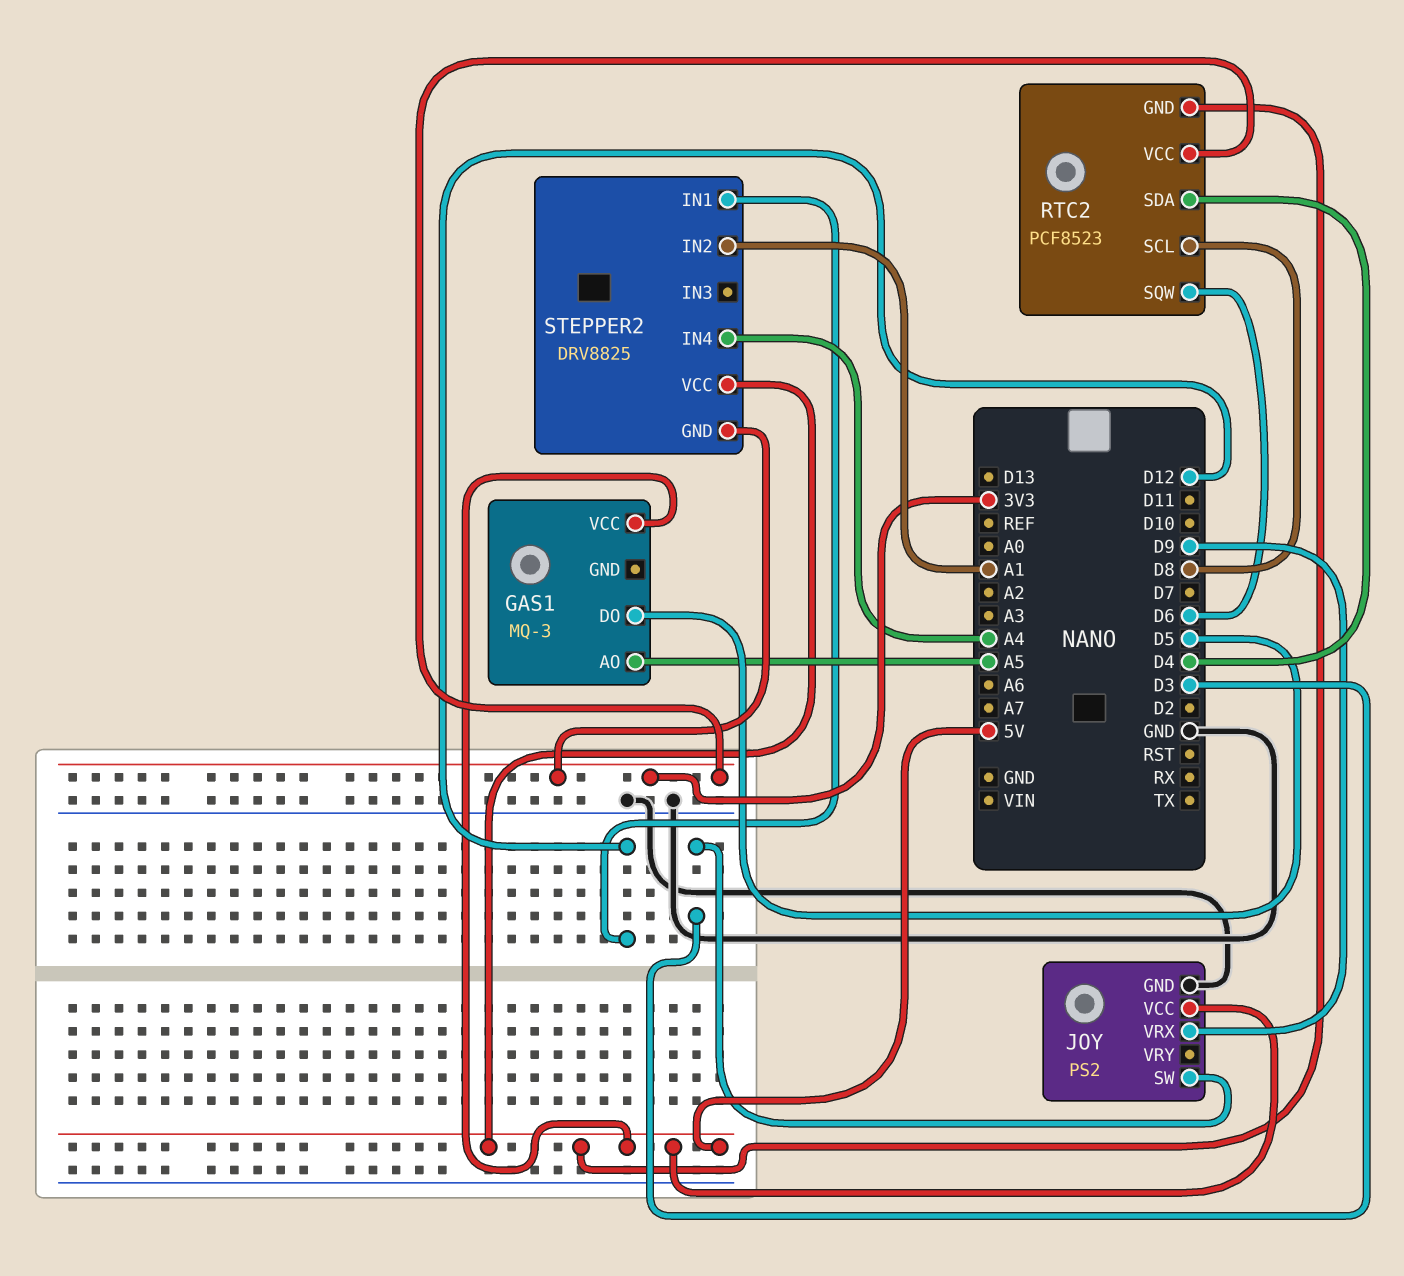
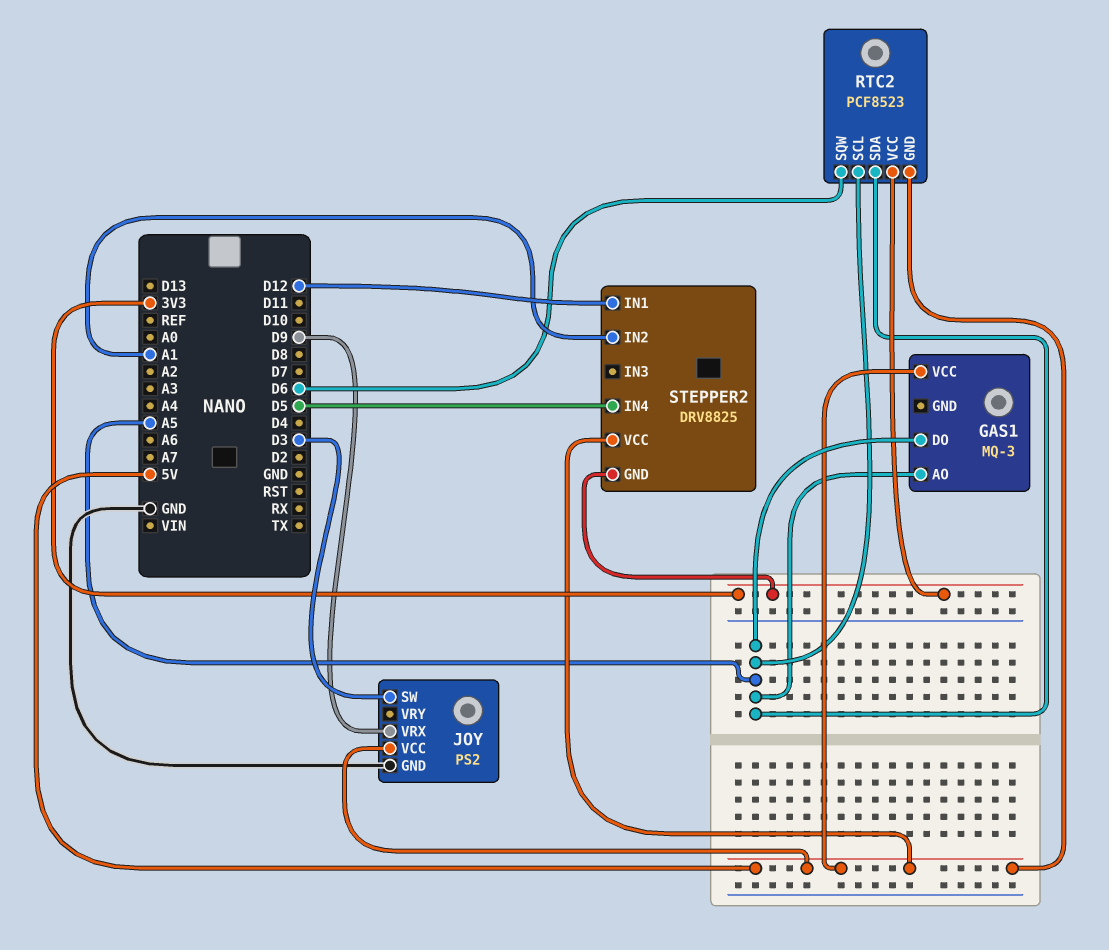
GAS1 pin DO: D5 -> A5
RTC2 pin SCL: D8 -> A5
RTC2 pin SDA: D4 -> A5
STEPPER2 pin IN4: A4 -> D5

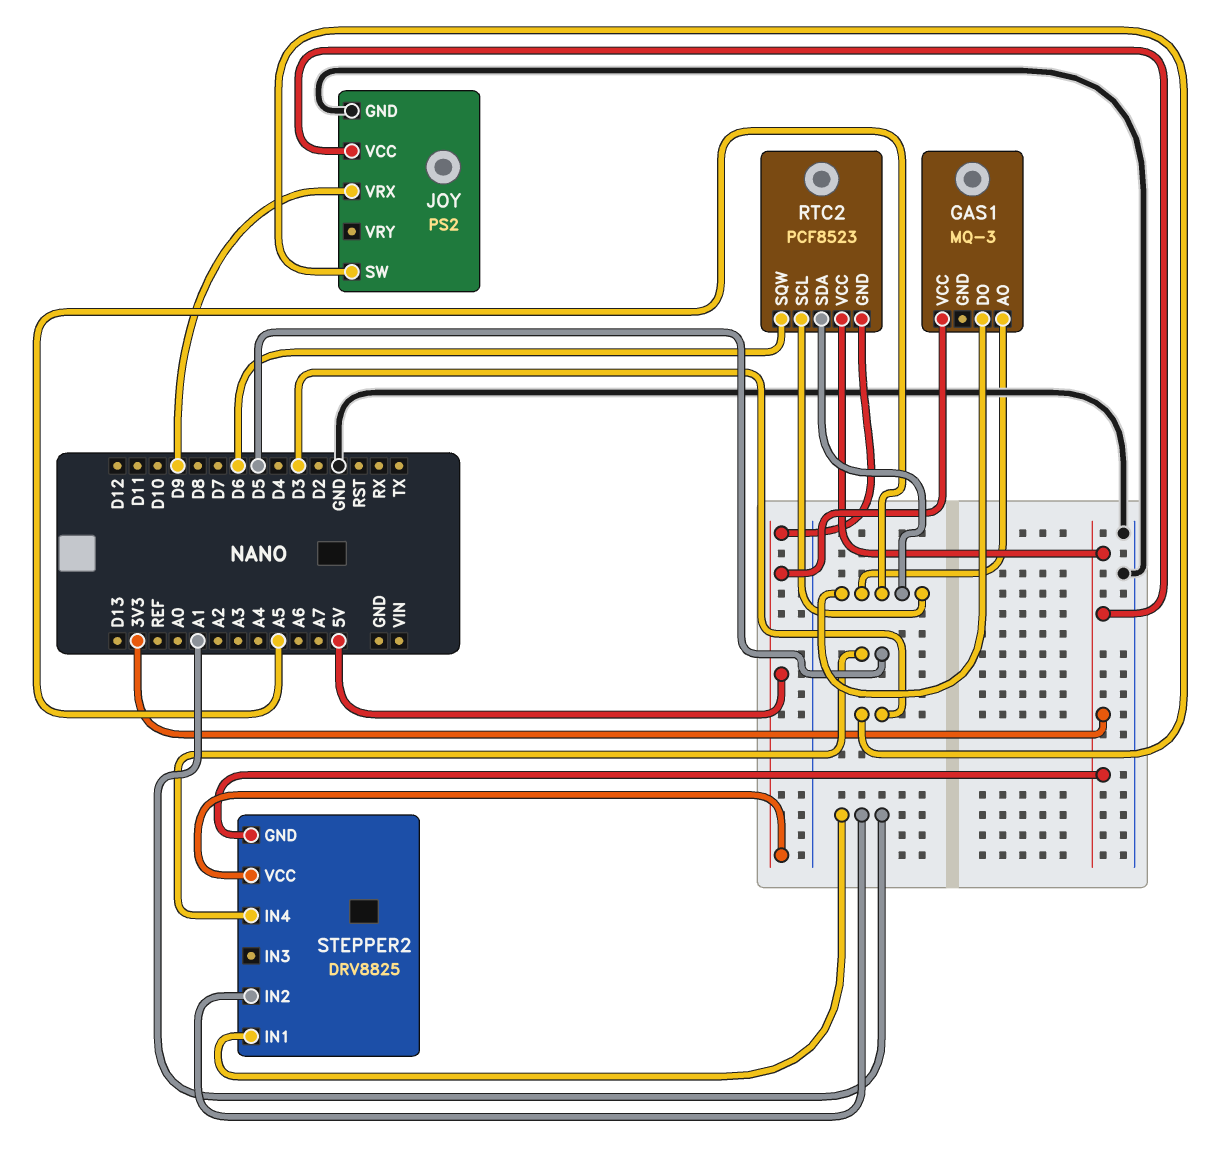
JOY pin VCC: 5V -> 3V3
STEPPER2 pin IN1: D12 -> A1

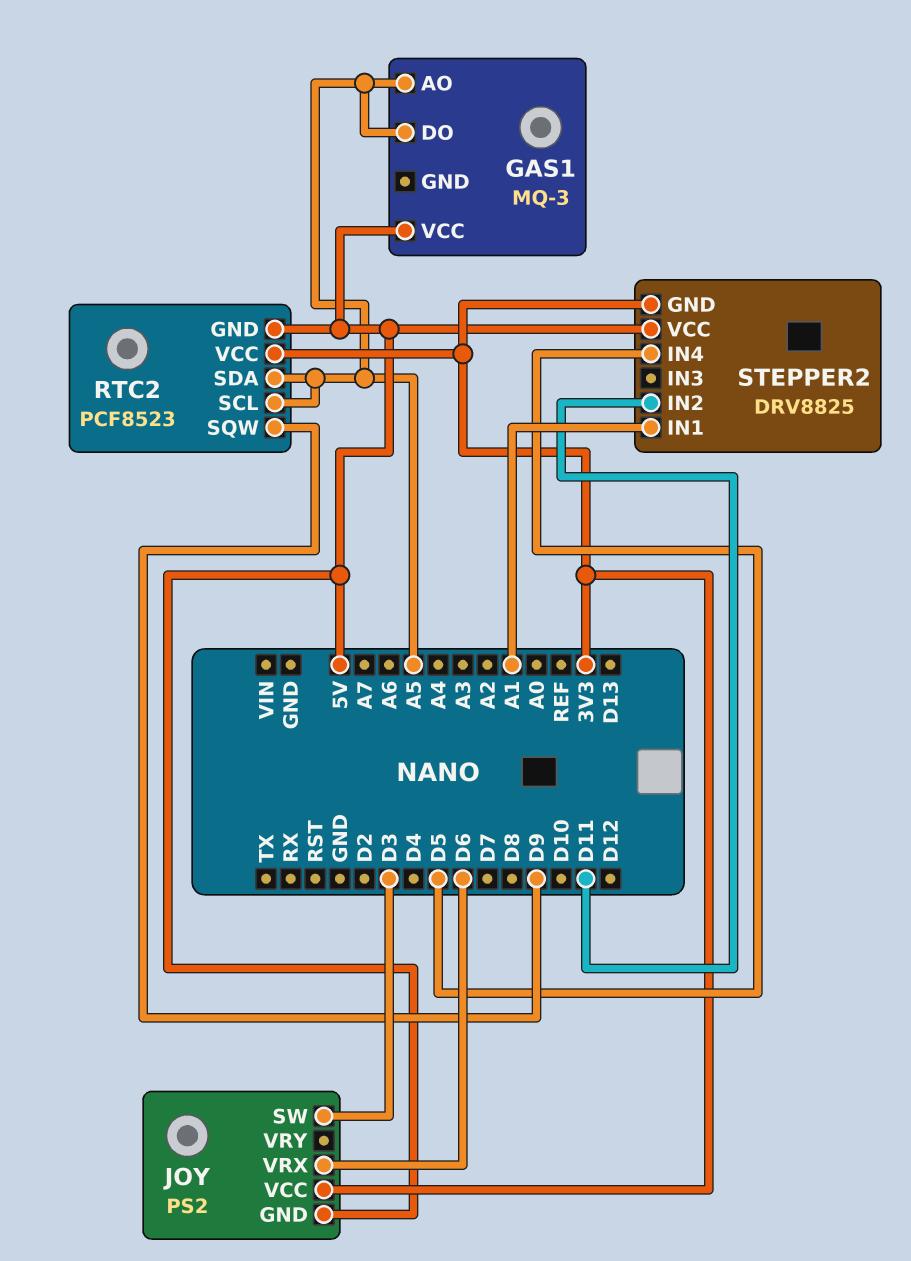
JOY pin GND: GND -> 5V
JOY pin VRX: D9 -> D6
RTC2 pin SQW: D6 -> D9
STEPPER2 pin IN2: A1 -> D11

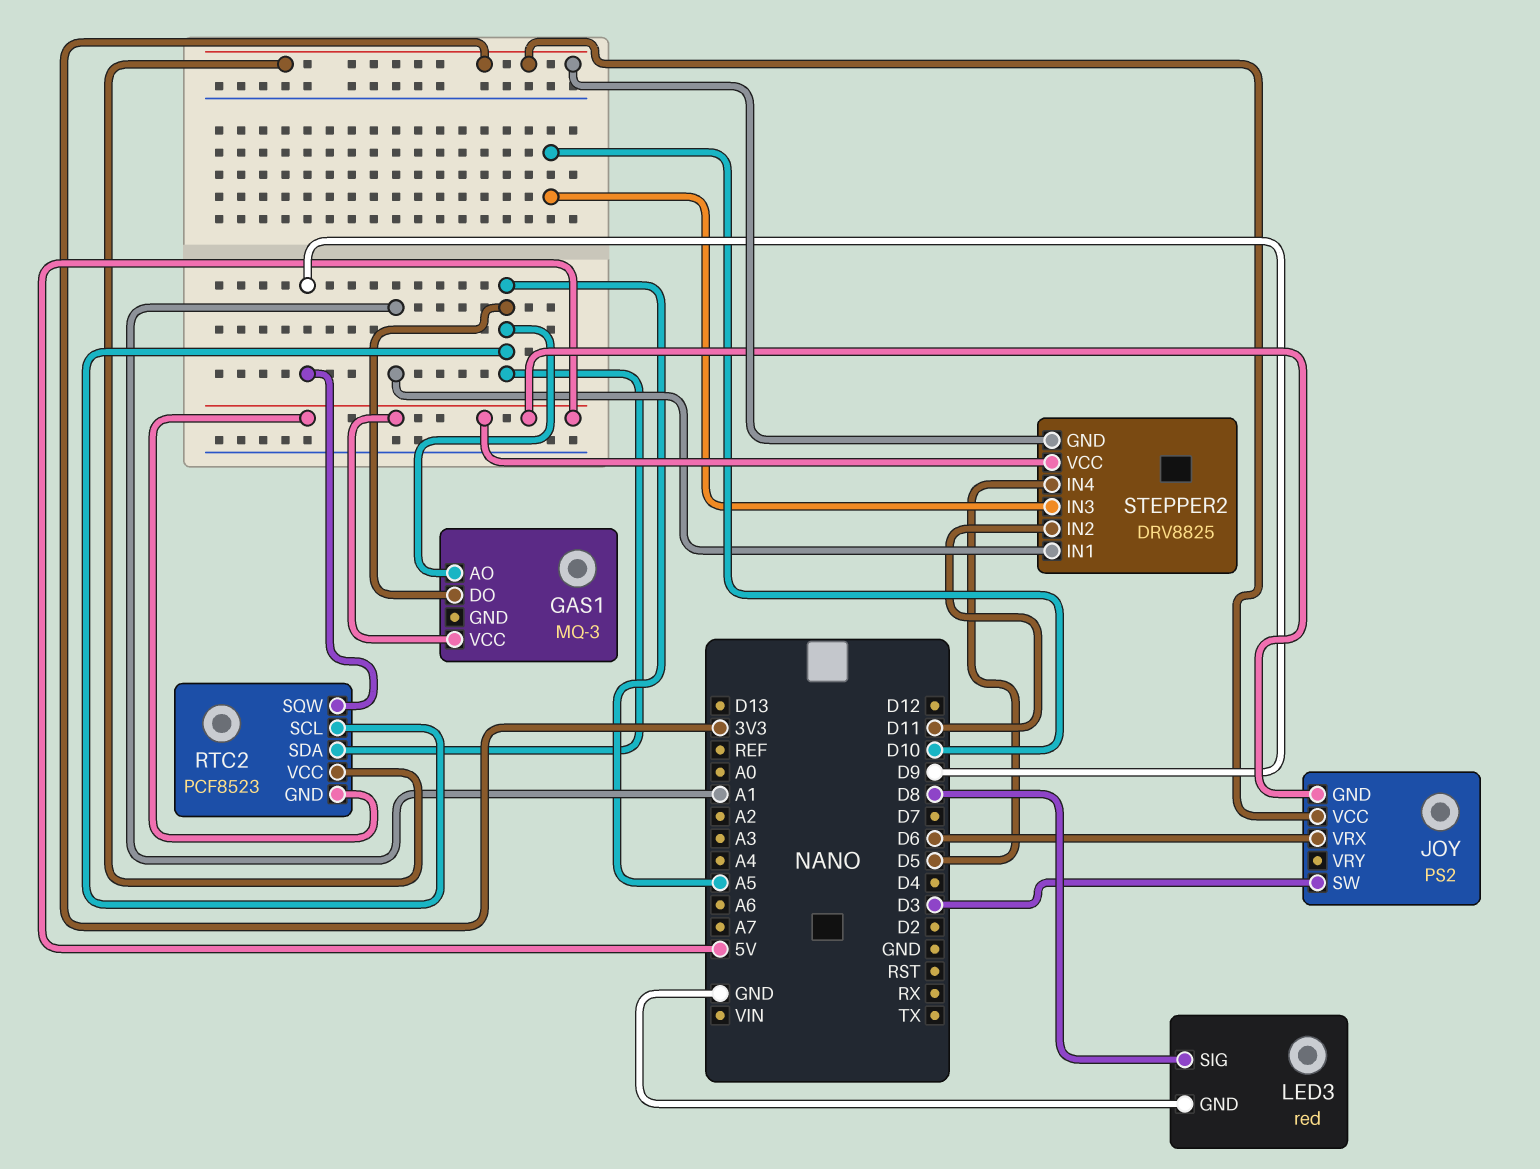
LED3: none -> red
LED3 pin GND: none -> GND
LED3 pin SIG: none -> D8
STEPPER2 pin IN3: none -> D10

